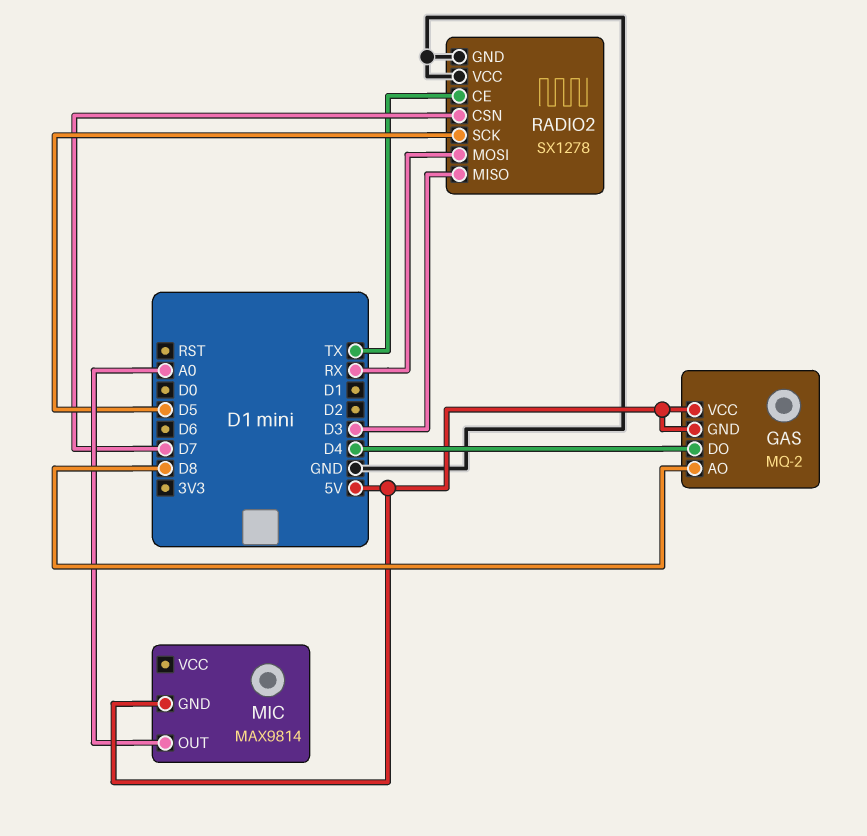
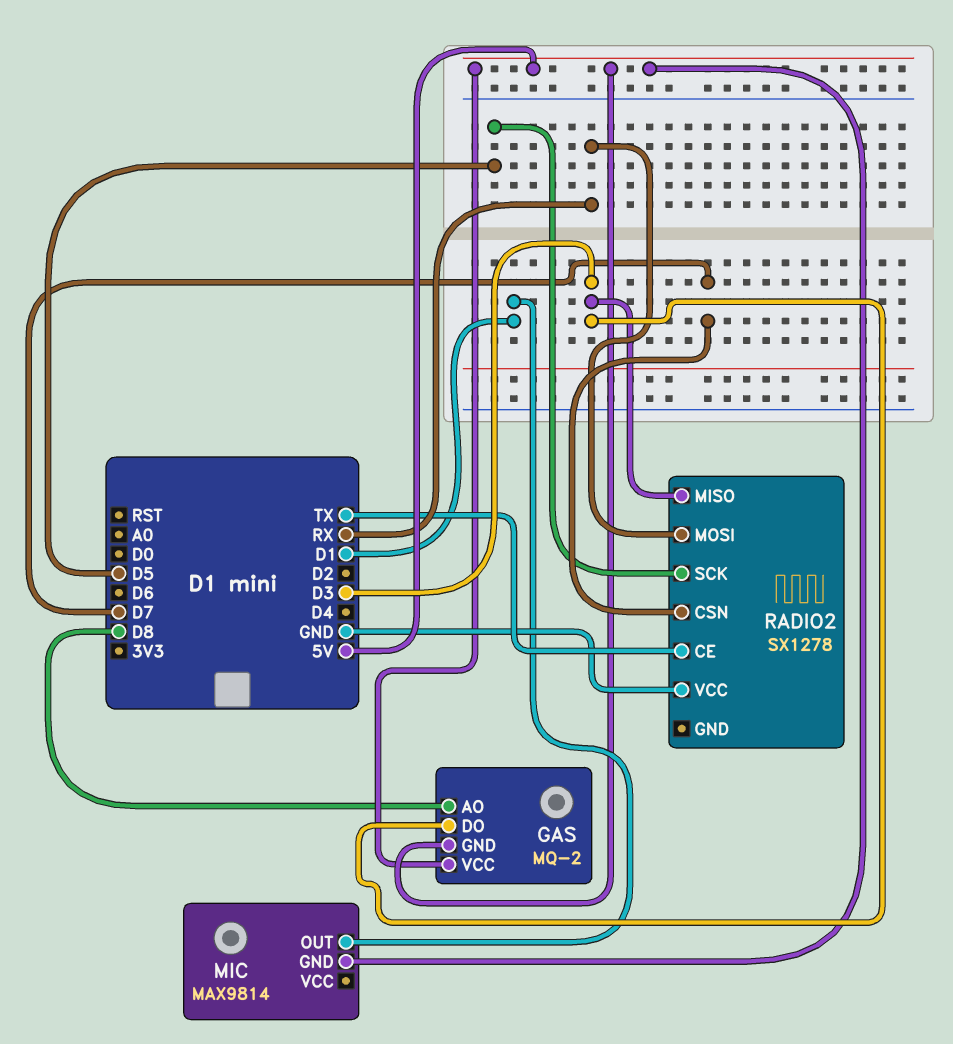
GAS pin DO: D4 -> D3
MIC pin OUT: A0 -> D1
RADIO2 pin GND: GND -> none

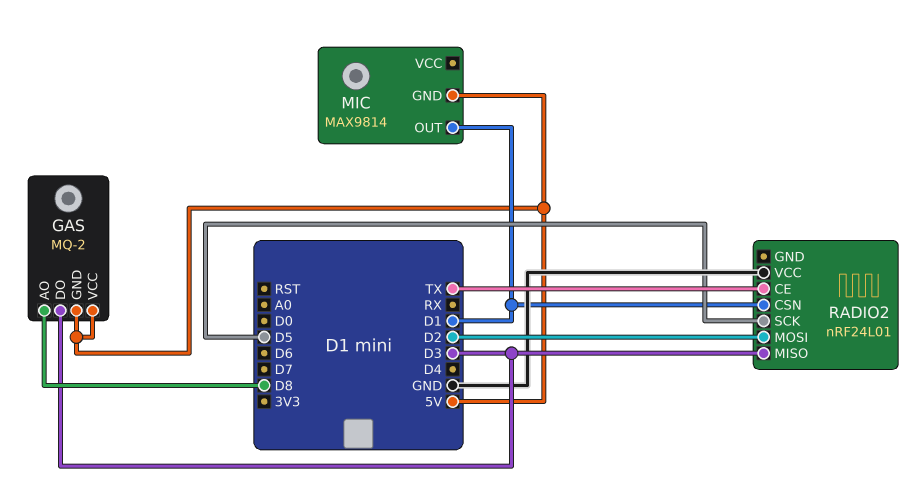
RADIO2: SX1278 -> nRF24L01
RADIO2 pin CSN: D7 -> D1
RADIO2 pin MOSI: RX -> D2

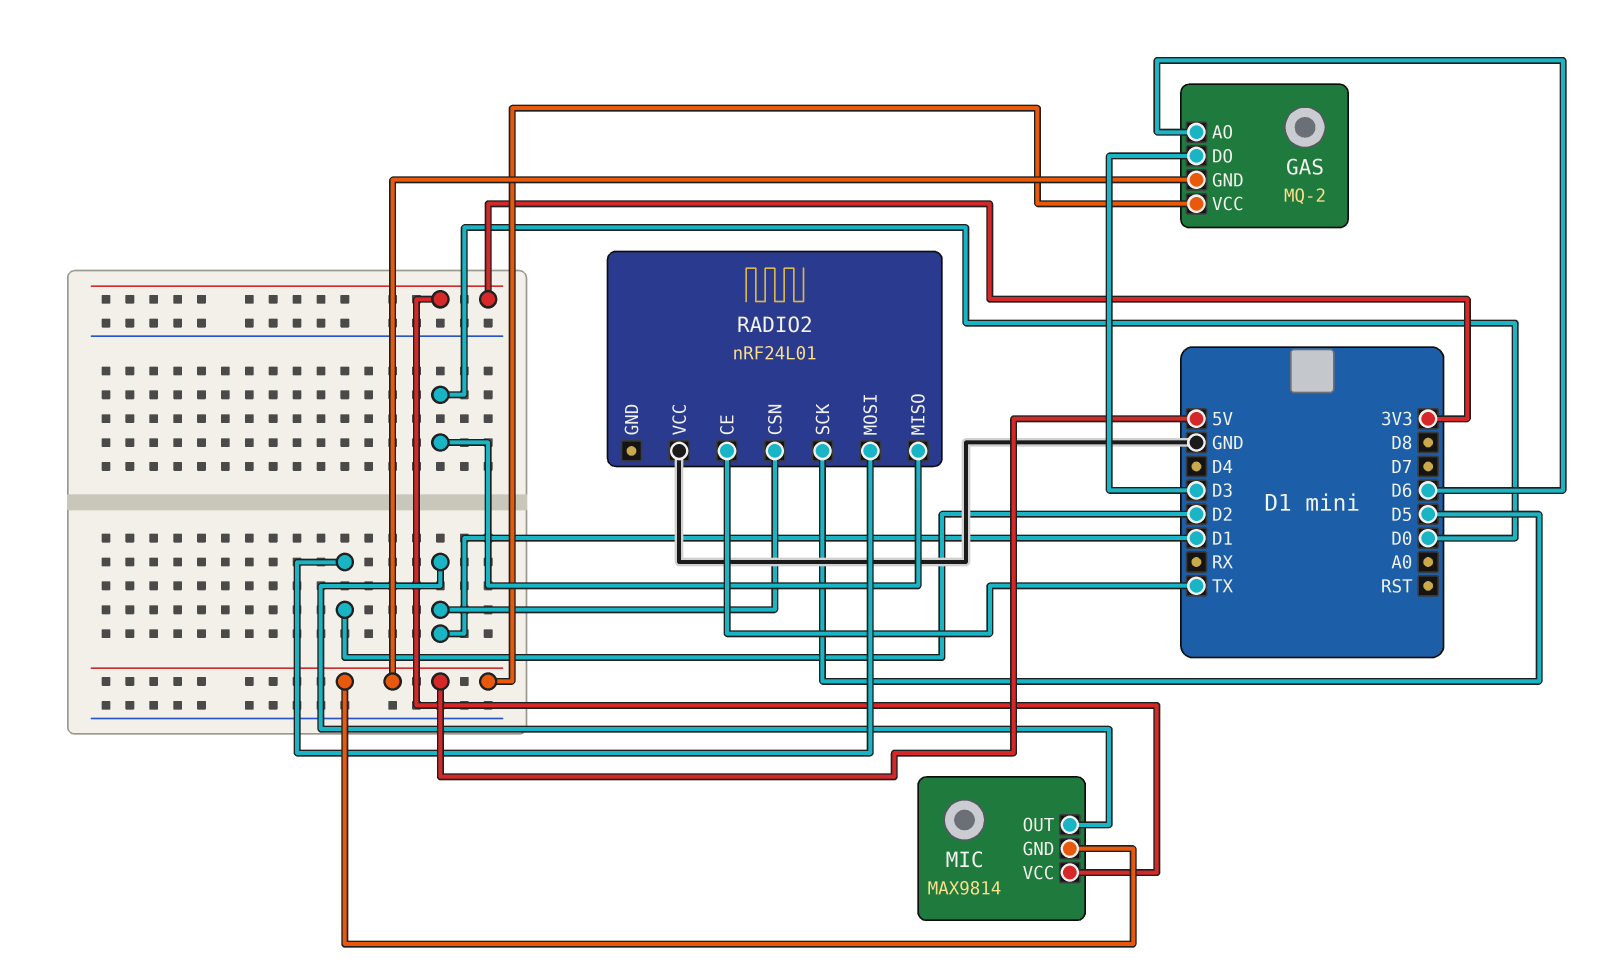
GAS pin AO: D8 -> D6
MIC pin VCC: none -> 3V3
RADIO2 pin MISO: D3 -> D0

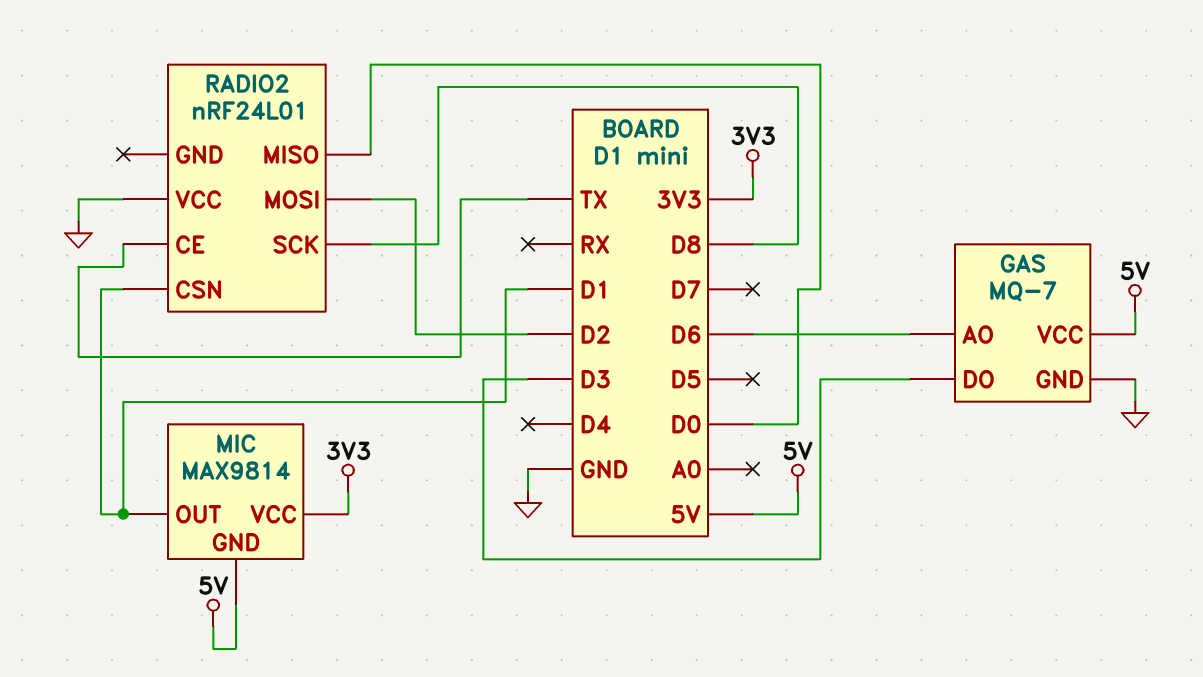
GAS: MQ-2 -> MQ-7
GAS pin GND: 5V -> GND
RADIO2 pin SCK: D5 -> D8

